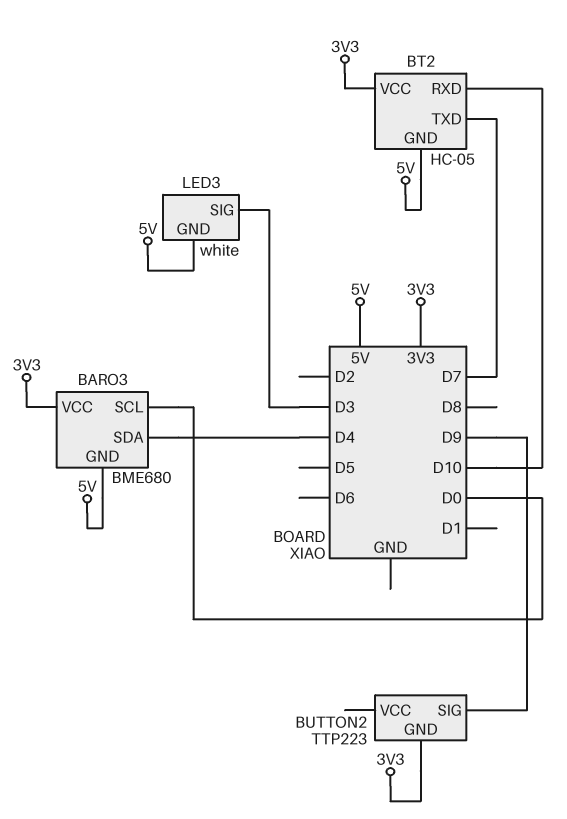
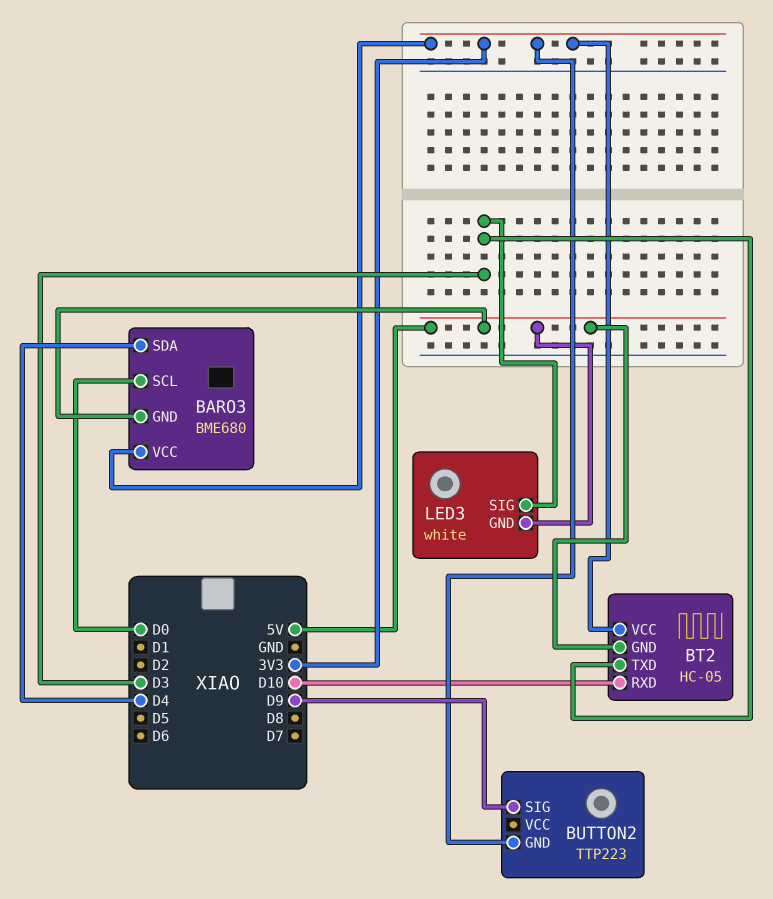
BT2 pin TXD: D7 -> D3

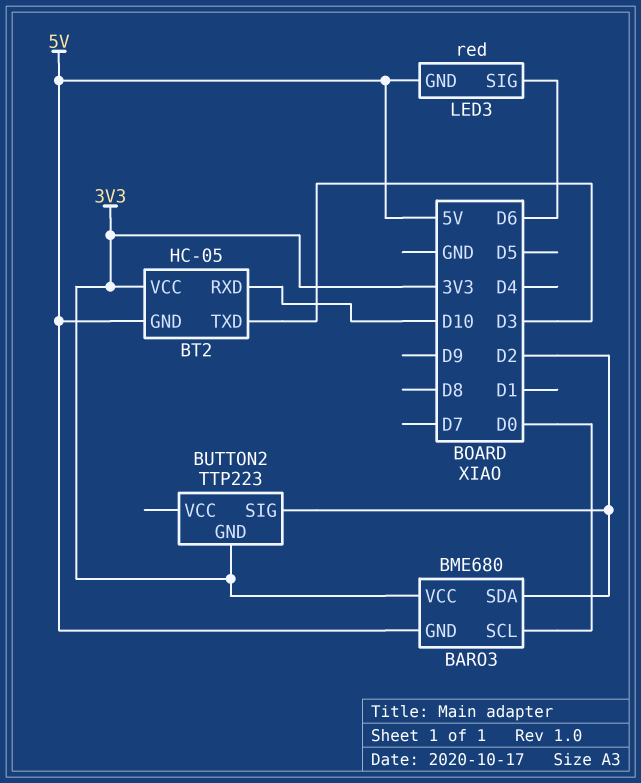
BARO3 pin SDA: D4 -> D2
BUTTON2 pin SIG: D9 -> D2
LED3: white -> red
LED3 pin SIG: D3 -> D6

